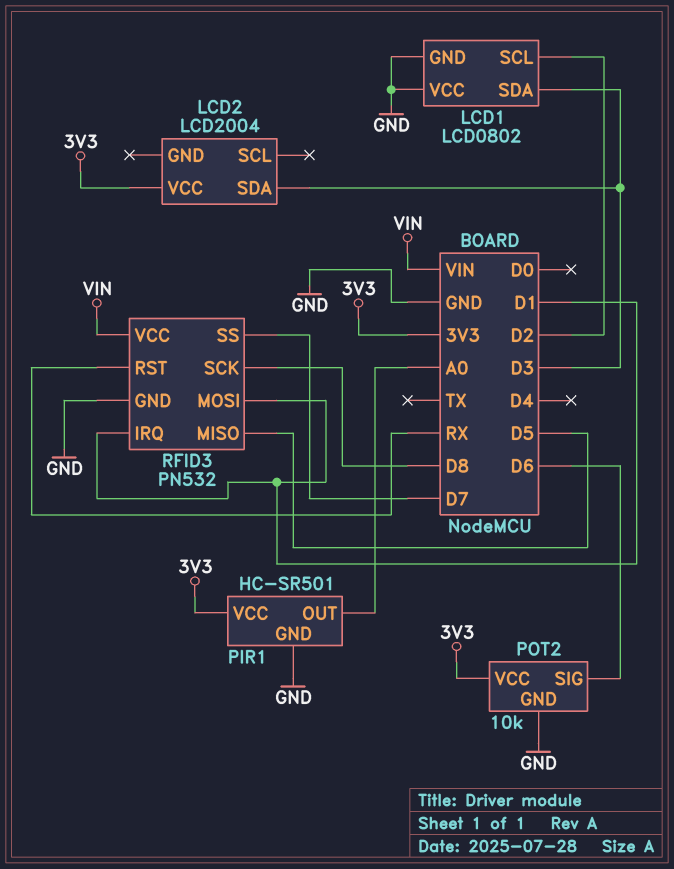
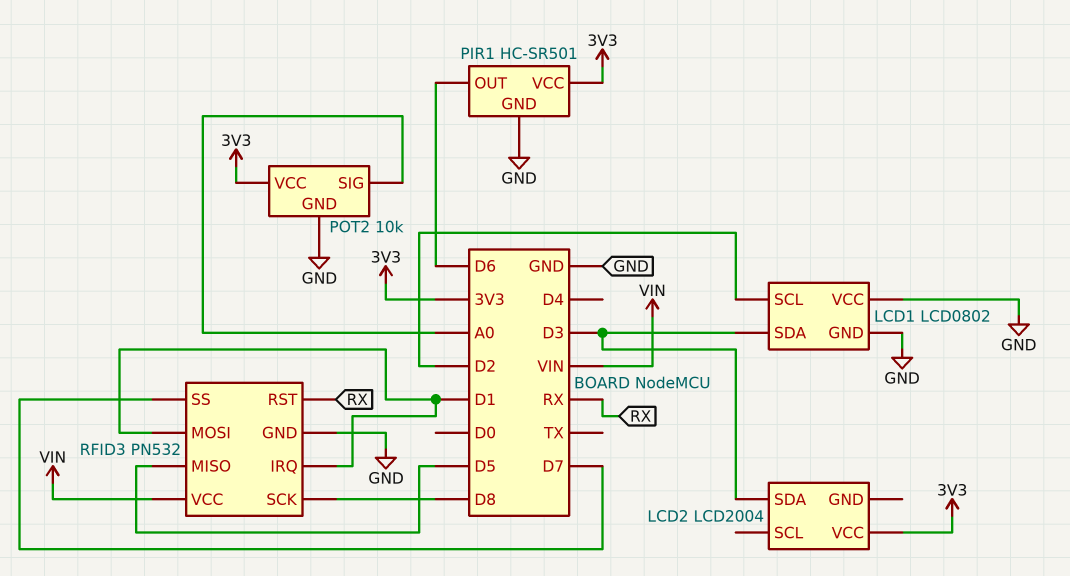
PIR1 pin OUT: A0 -> D6
POT2 pin SIG: D6 -> A0

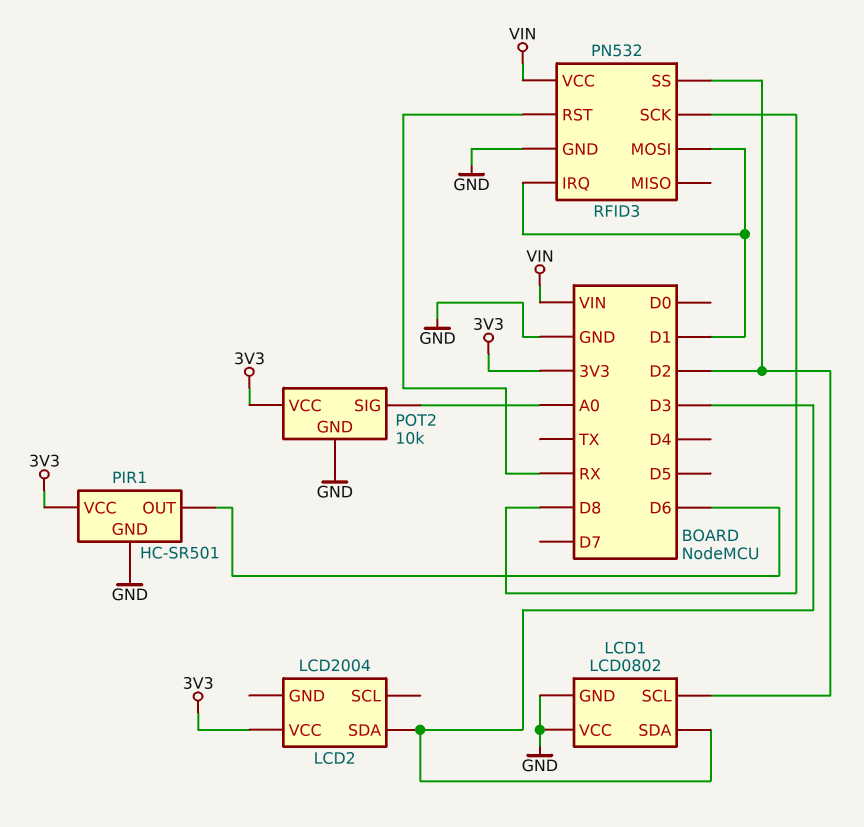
RFID3 pin MISO: D5 -> none
RFID3 pin SS: D7 -> D2

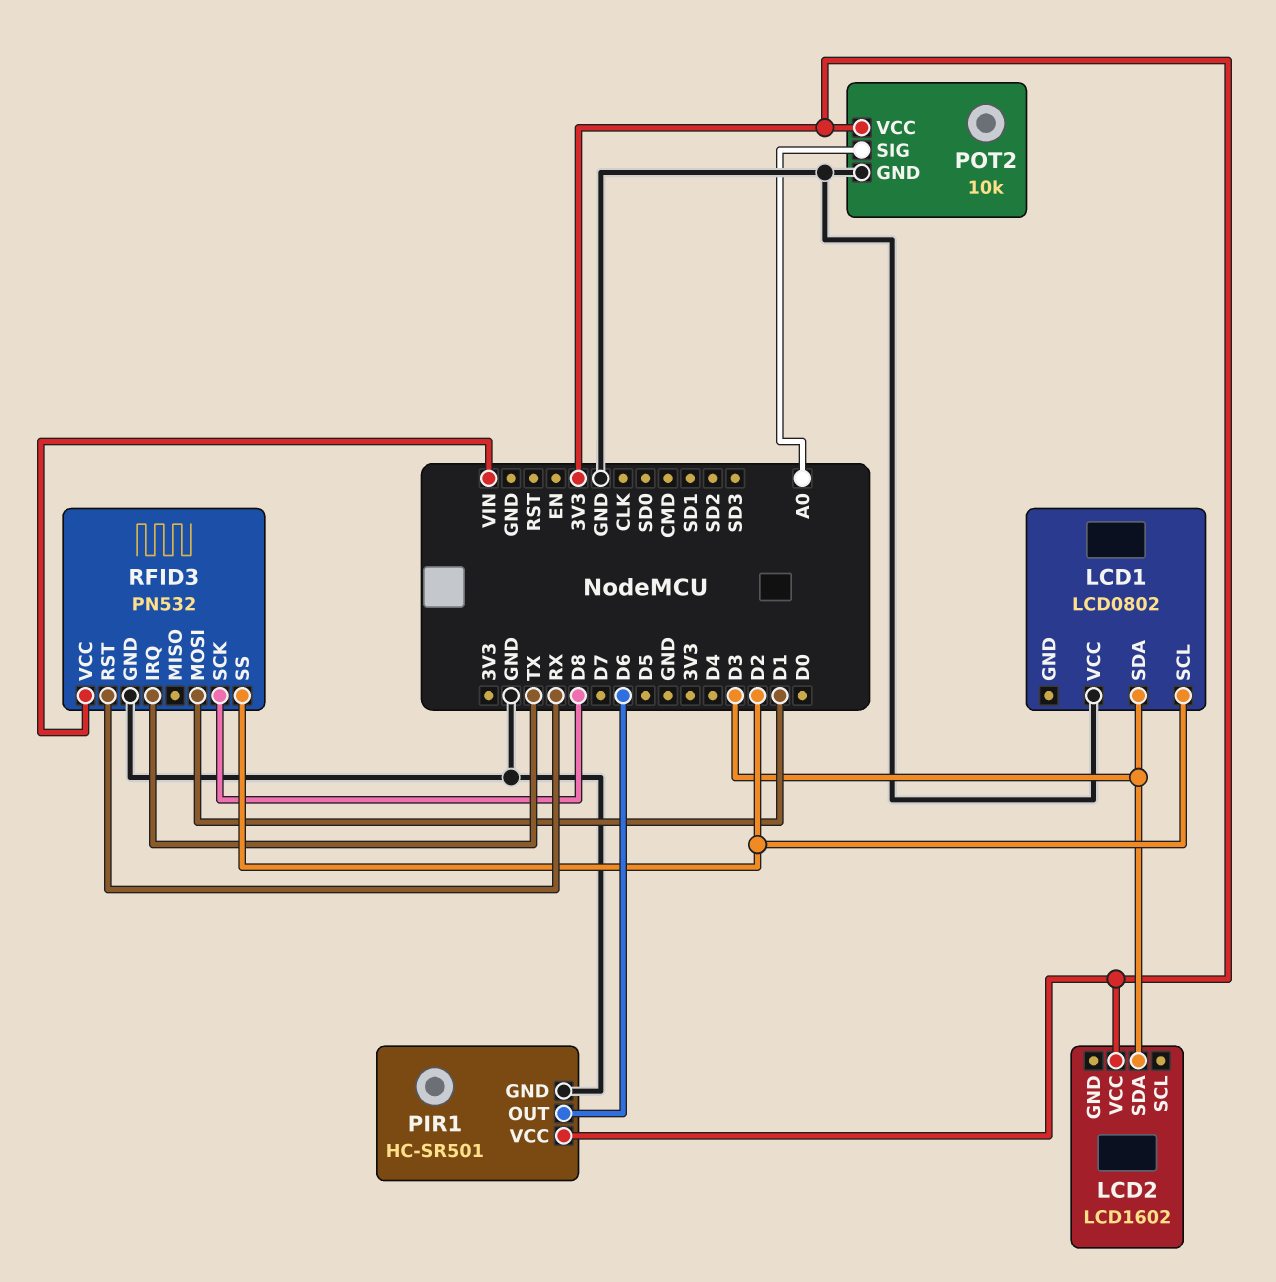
LCD1 pin GND: GND -> none
LCD2: LCD2004 -> LCD1602
RFID3 pin IRQ: D1 -> TX

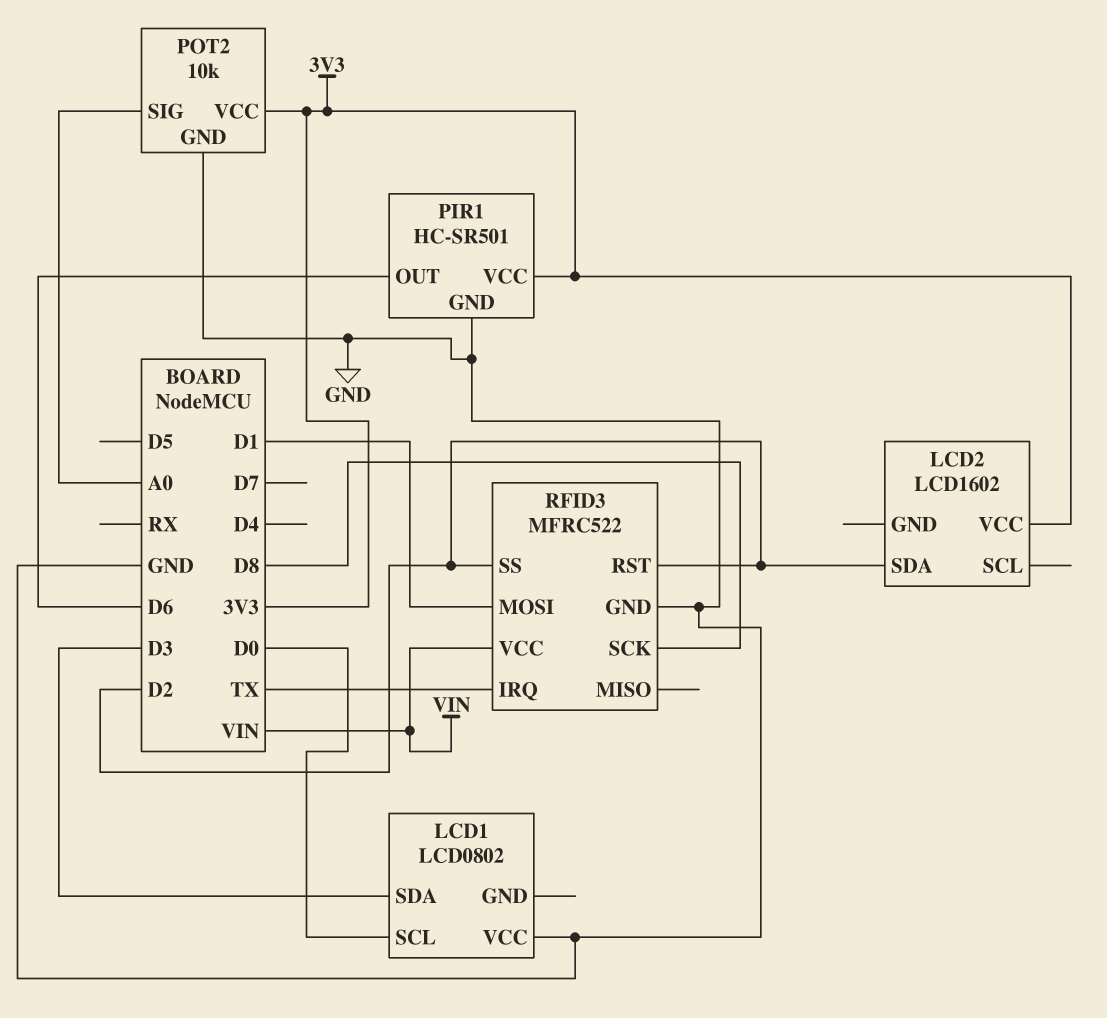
LCD1 pin SCL: D2 -> D0
LCD2 pin SDA: D3 -> D2
RFID3: PN532 -> MFRC522
RFID3 pin RST: RX -> D2

